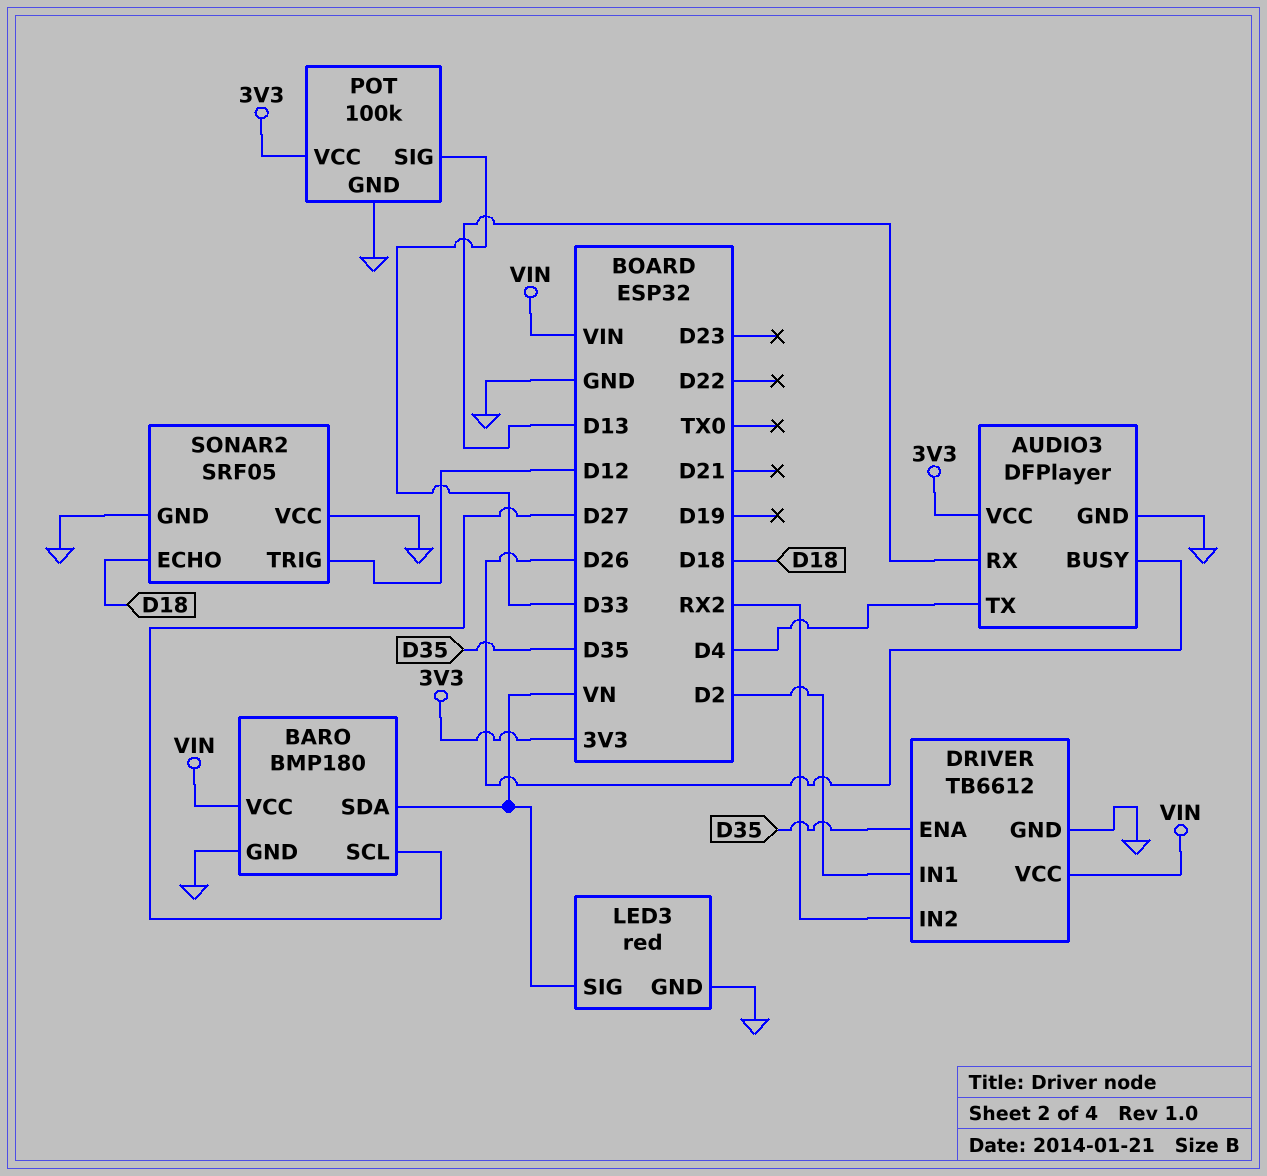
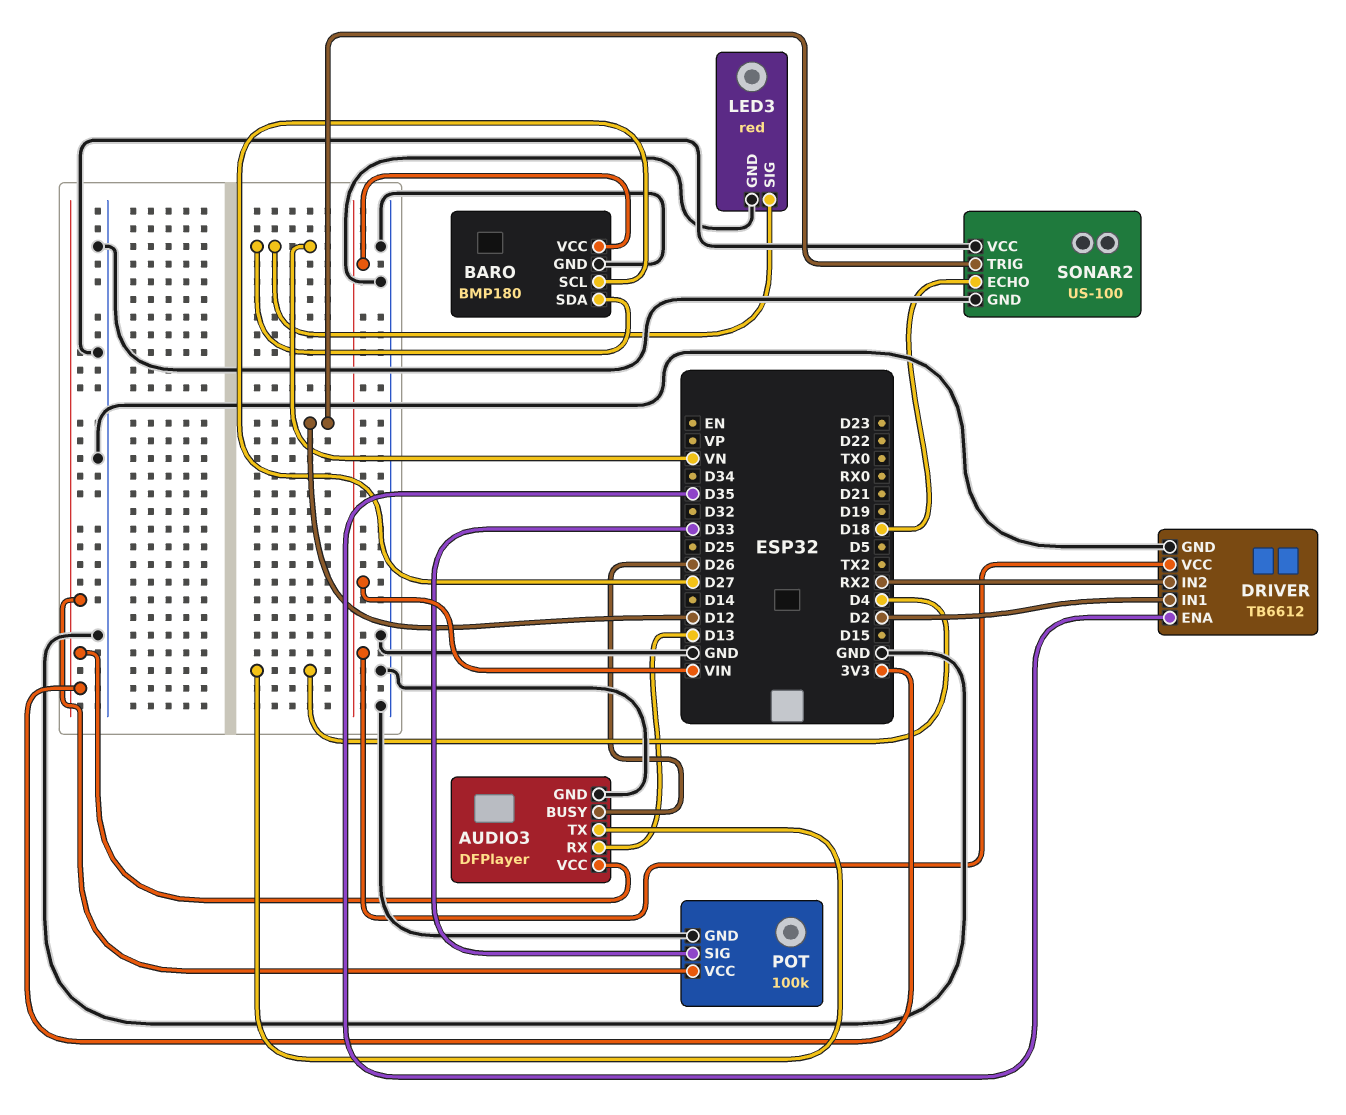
SONAR2: SRF05 -> US-100

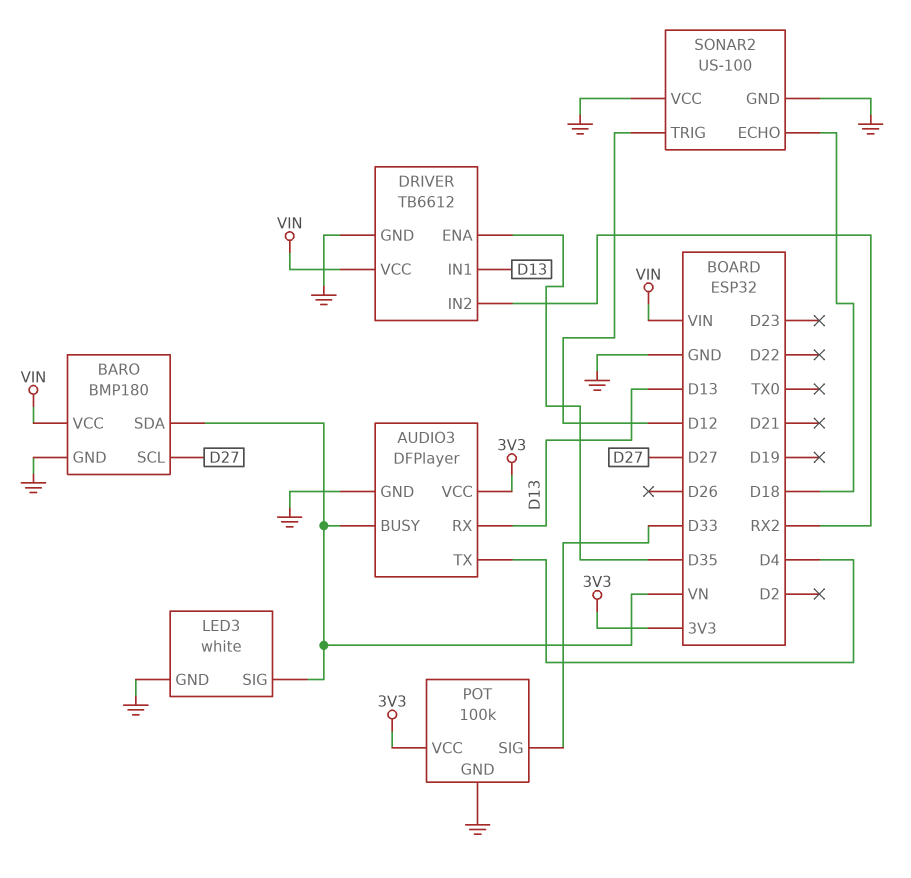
AUDIO3 pin BUSY: D26 -> VN
DRIVER pin IN1: D2 -> D13
LED3: red -> white

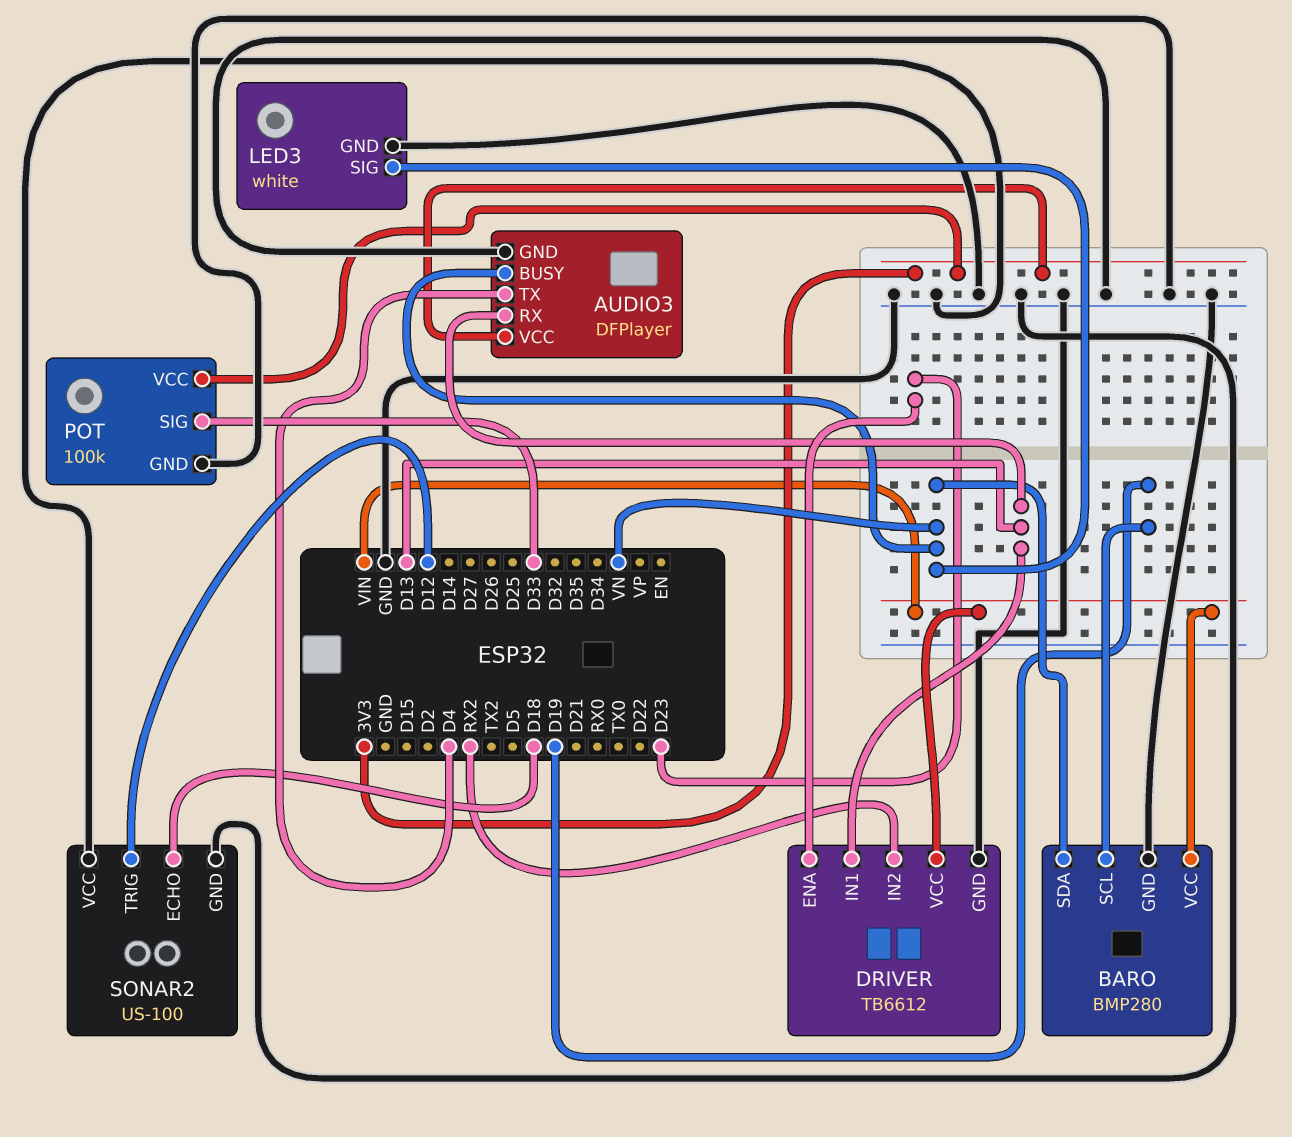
BARO: BMP180 -> BMP280
BARO pin SCL: D27 -> D19
DRIVER pin ENA: D35 -> D23

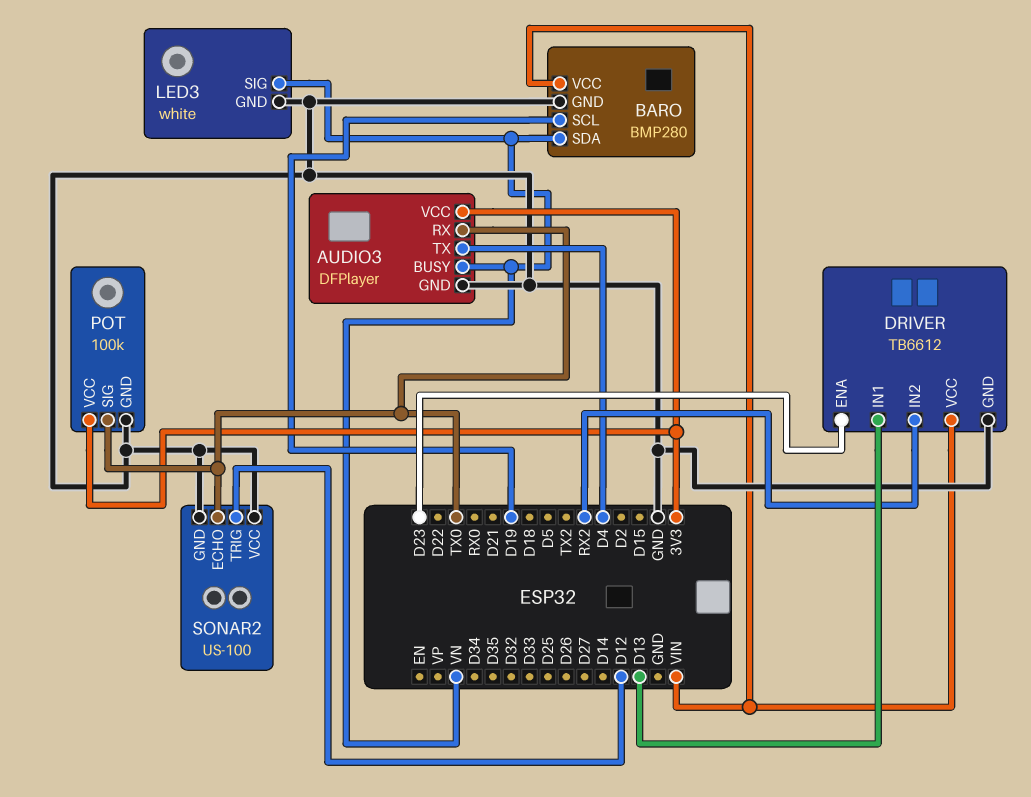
AUDIO3 pin RX: D13 -> TX0
POT pin SIG: D33 -> TX0
SONAR2 pin ECHO: D18 -> TX0

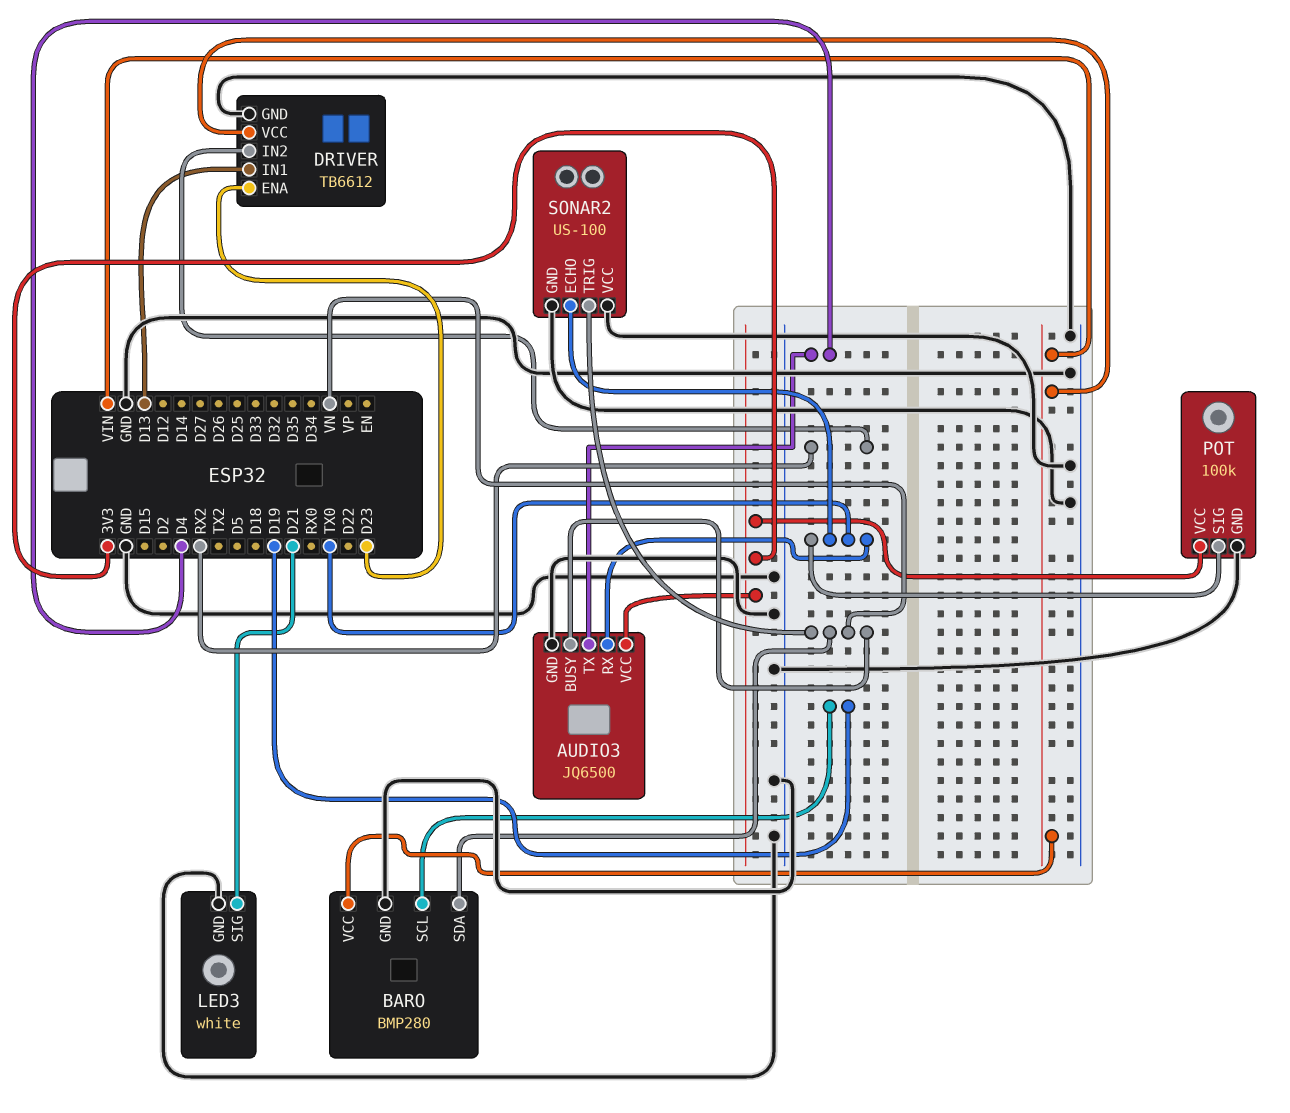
AUDIO3: DFPlayer -> JQ6500
LED3 pin SIG: VN -> D21
SONAR2 pin TRIG: D12 -> VN

